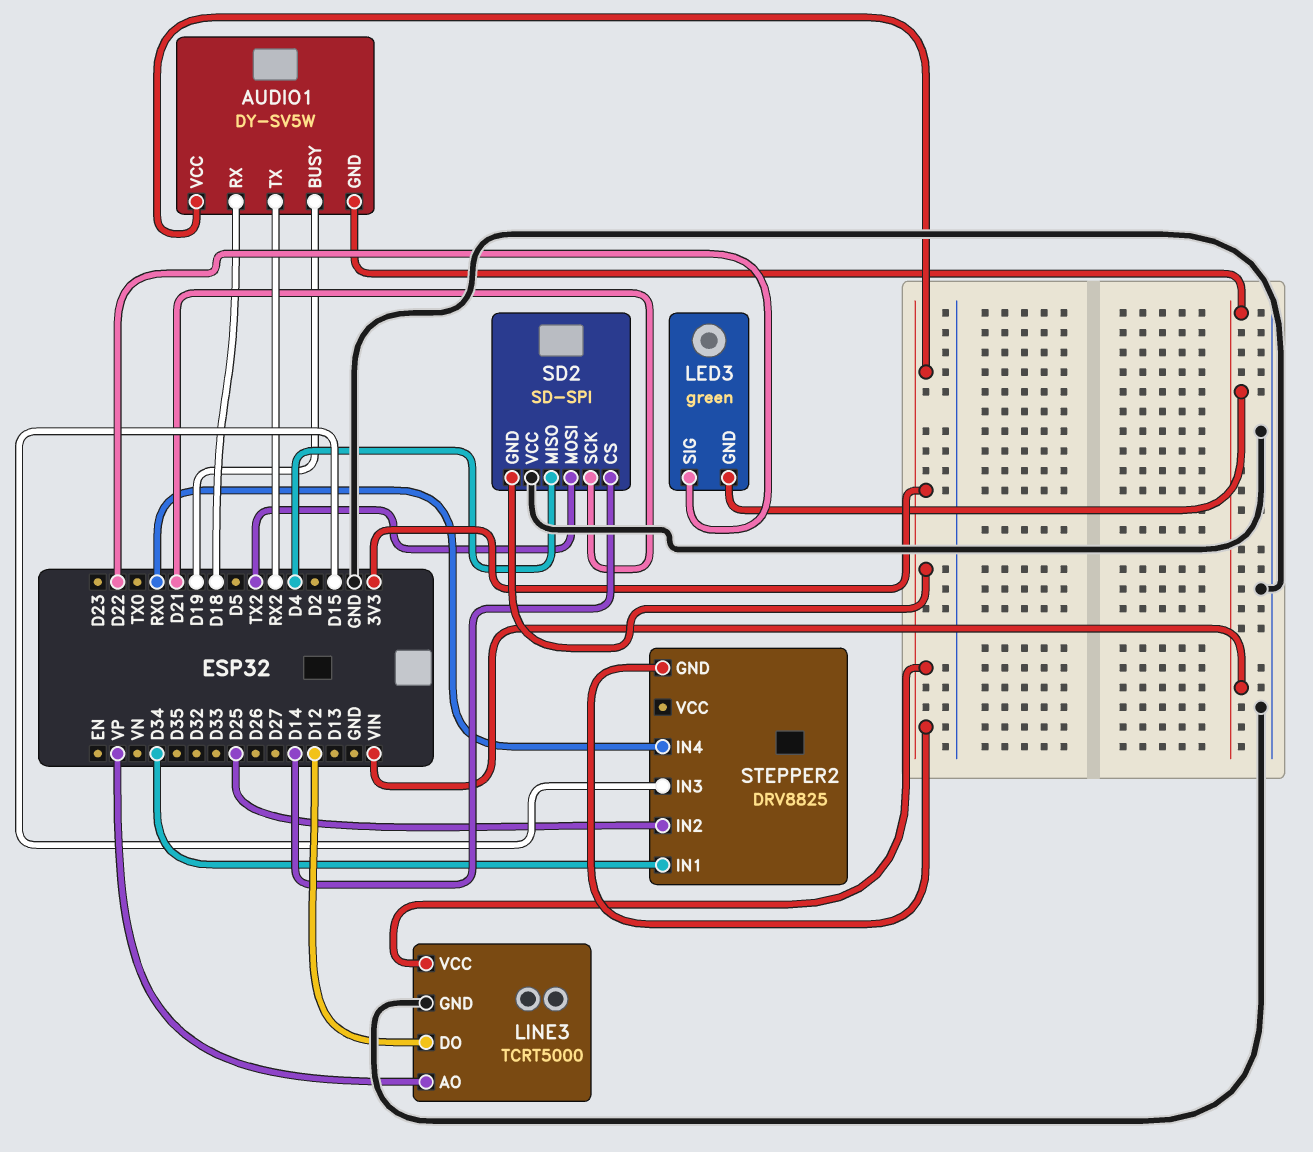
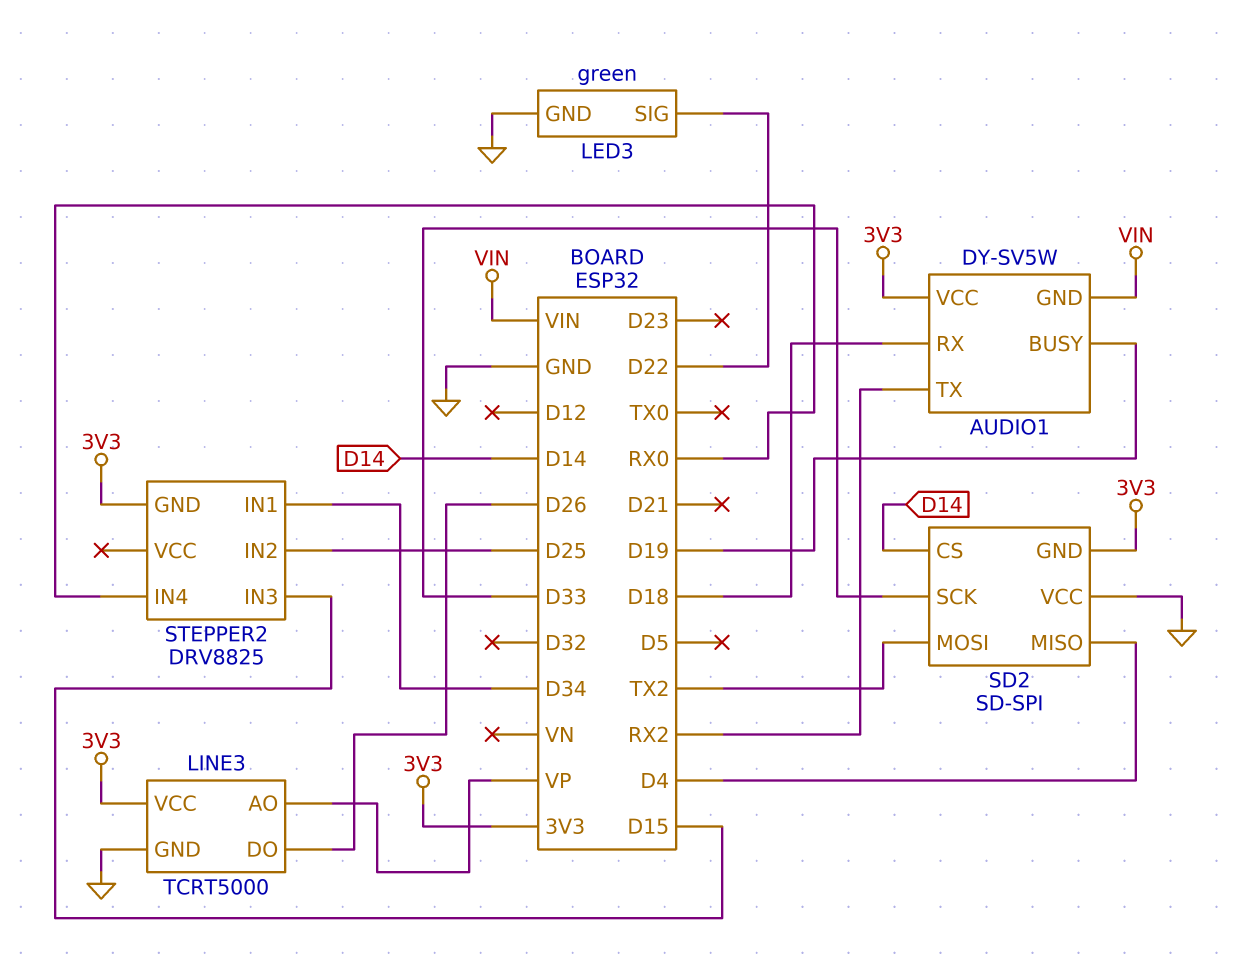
LED3 pin GND: VIN -> GND
LINE3 pin DO: D12 -> D26
SD2 pin SCK: D21 -> D33

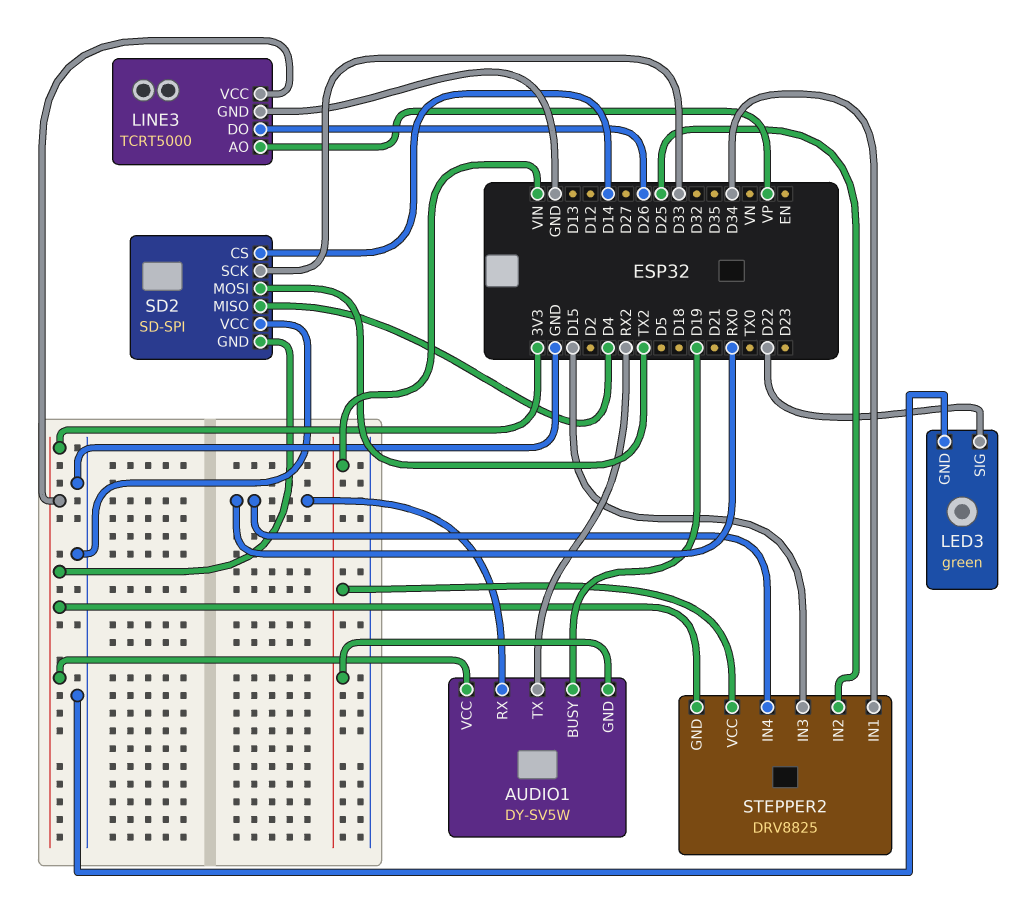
AUDIO1 pin RX: D18 -> RX0
STEPPER2 pin VCC: none -> VIN

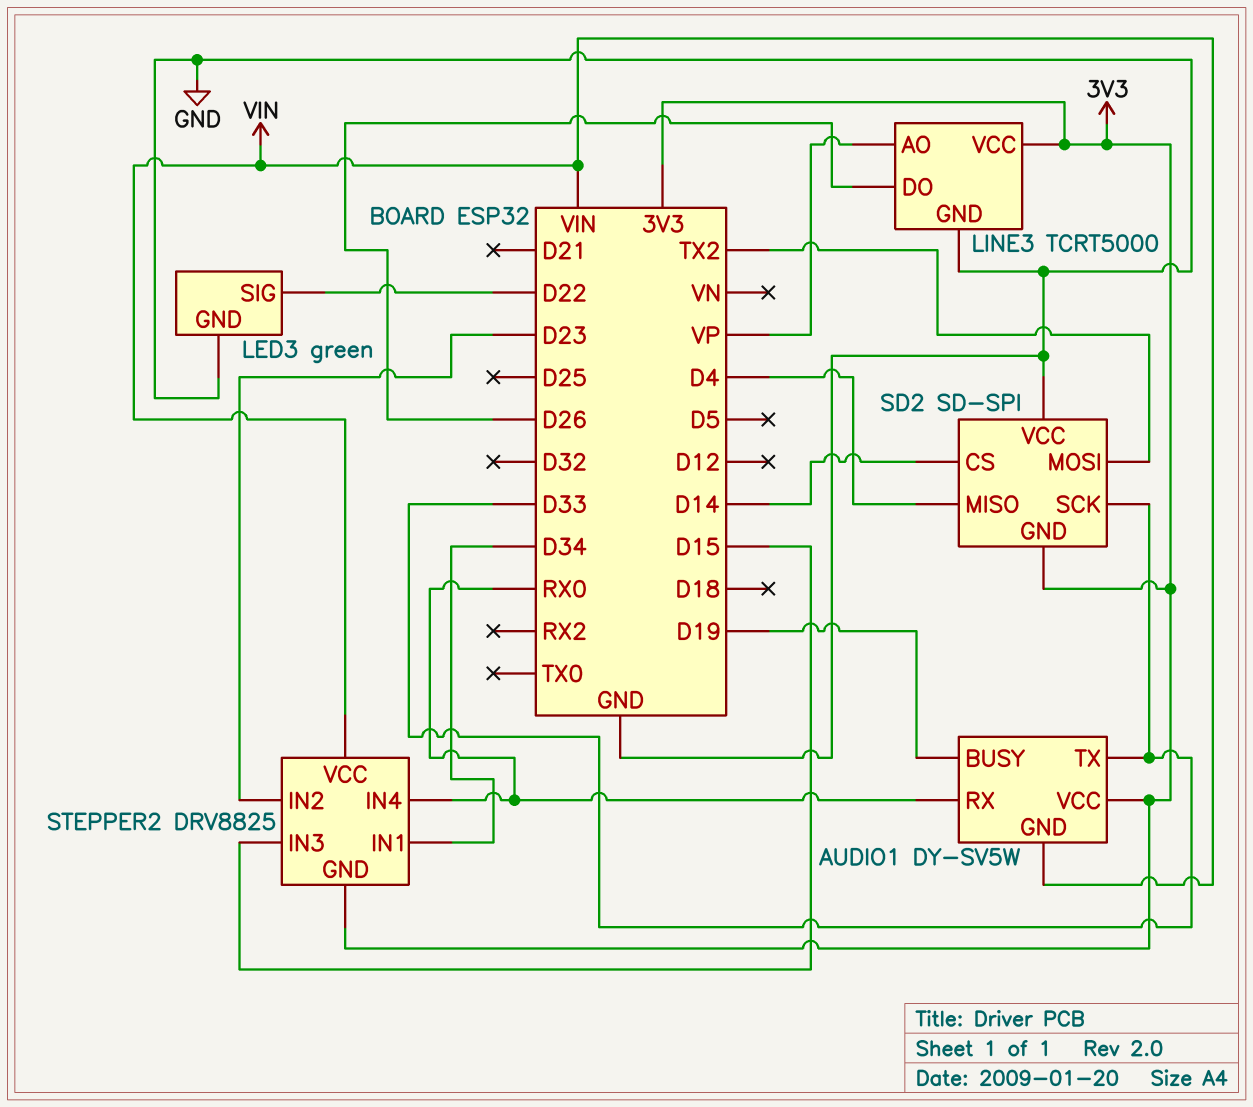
AUDIO1 pin TX: RX2 -> D33
STEPPER2 pin IN2: D25 -> D23

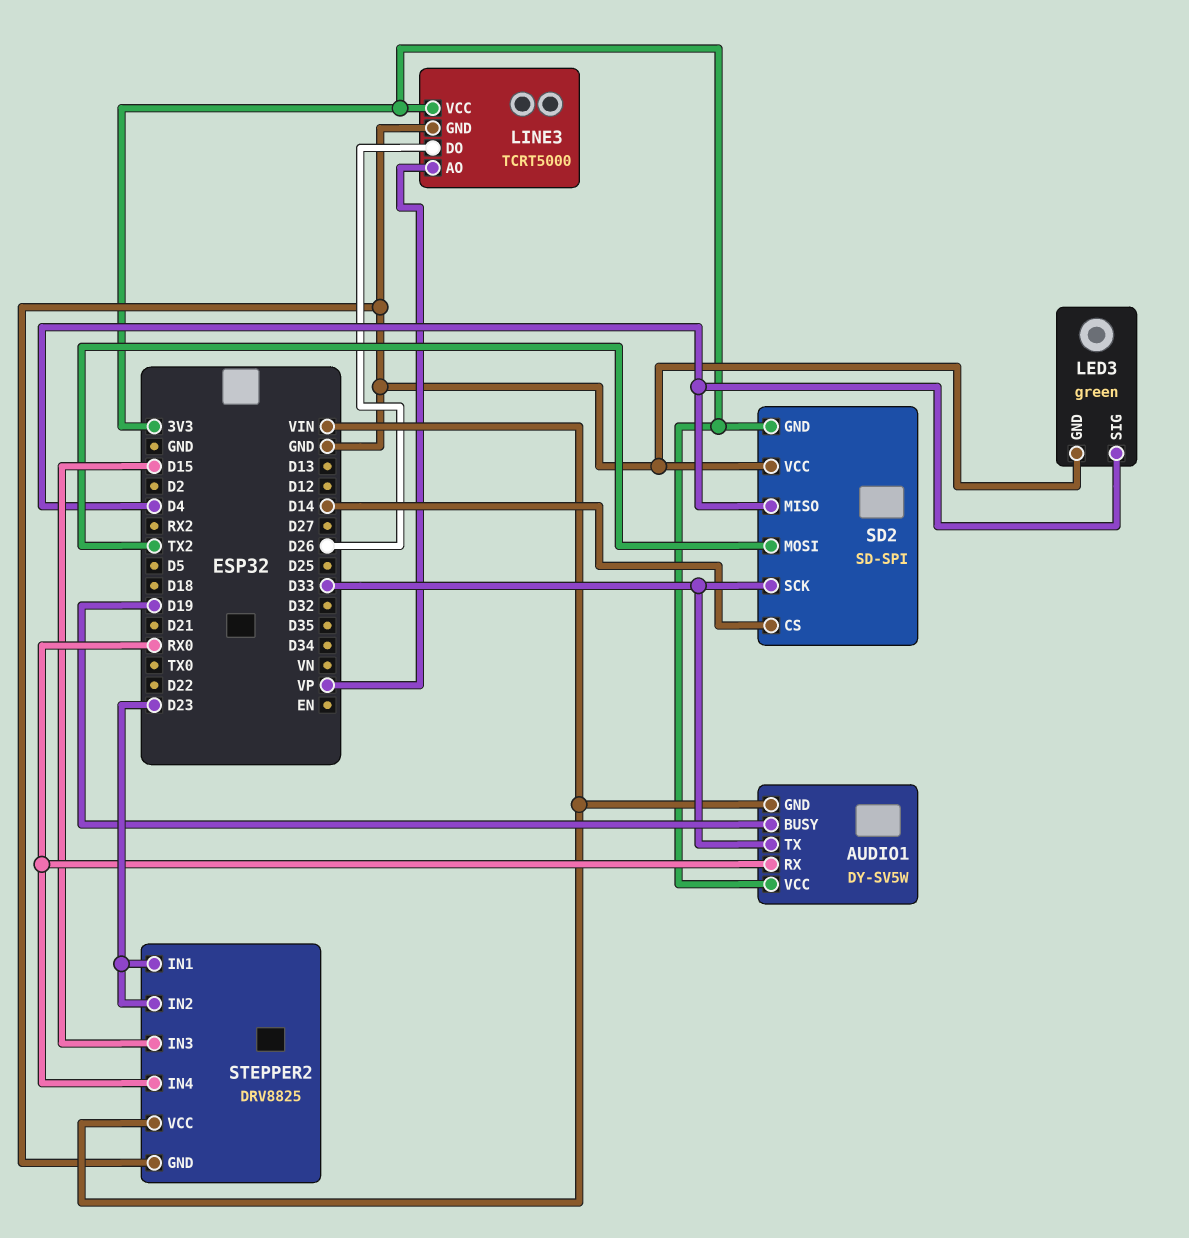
LED3 pin SIG: D22 -> D4
STEPPER2 pin GND: 3V3 -> GND
STEPPER2 pin IN1: D34 -> D23

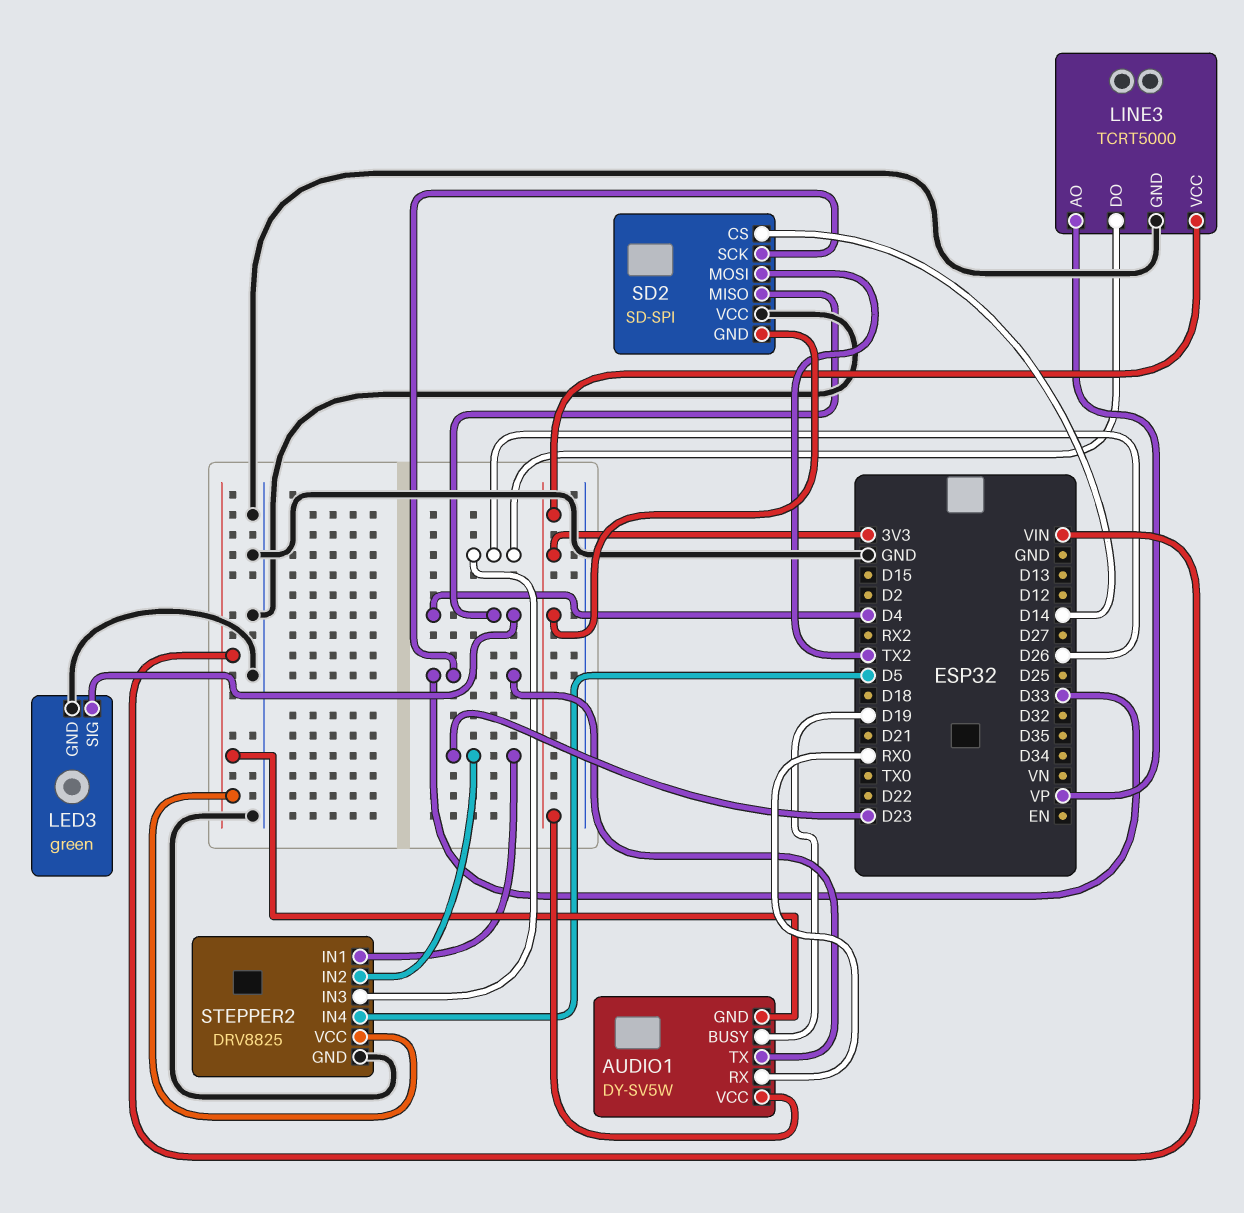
STEPPER2 pin IN3: D15 -> D26
STEPPER2 pin IN4: RX0 -> D5

